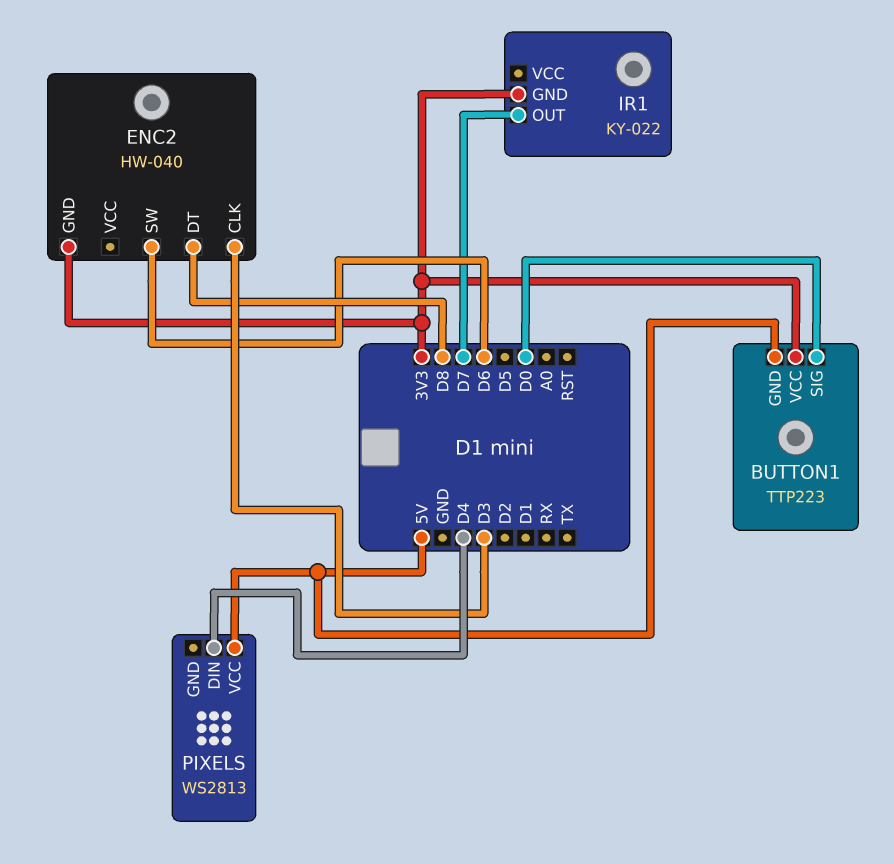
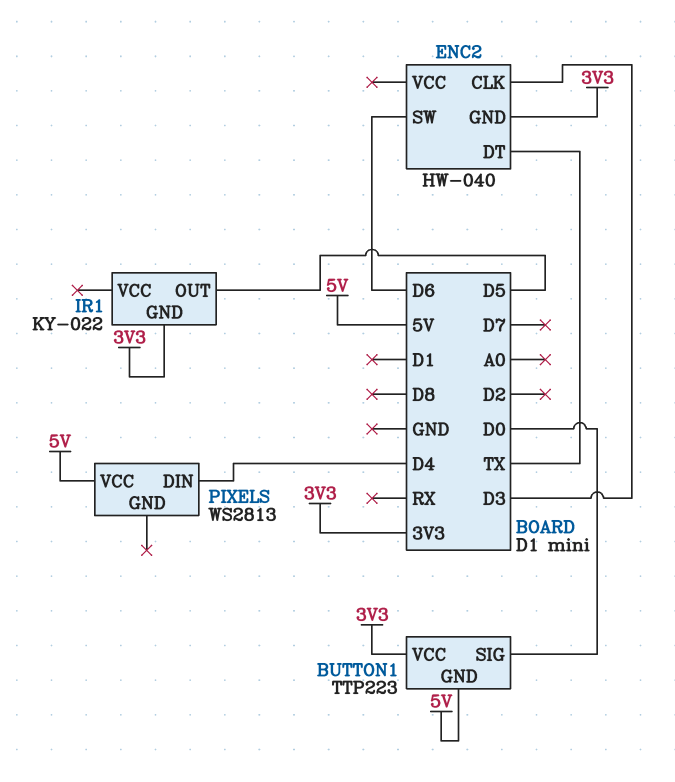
ENC2 pin DT: D8 -> TX
IR1 pin OUT: D7 -> D5

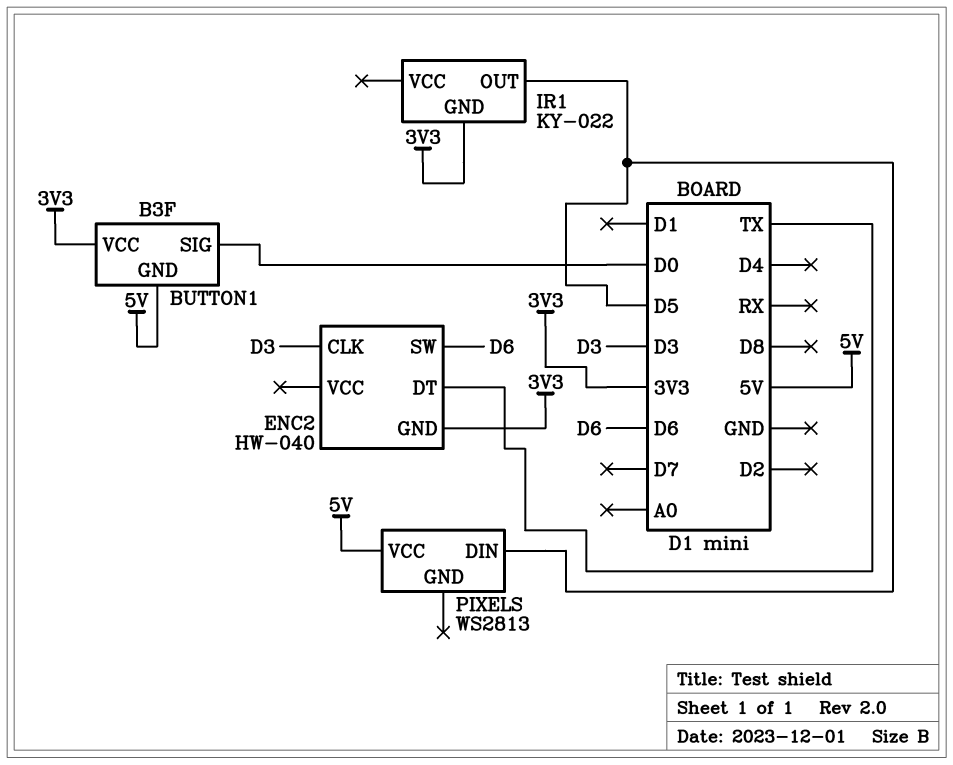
BUTTON1: TTP223 -> B3F
PIXELS pin DIN: D4 -> D5

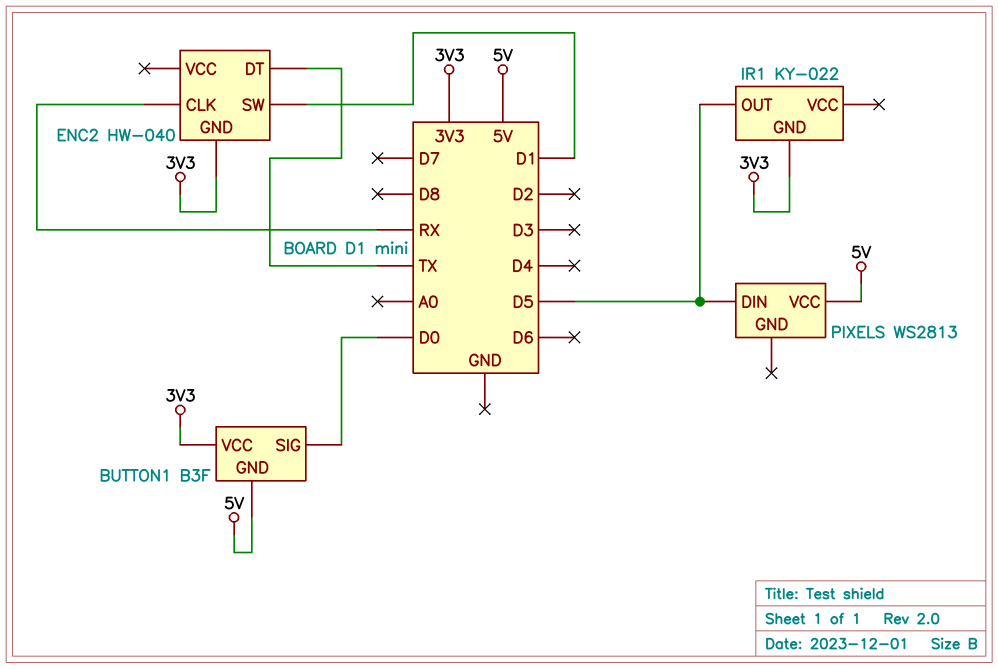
ENC2 pin CLK: D3 -> RX
ENC2 pin SW: D6 -> D1

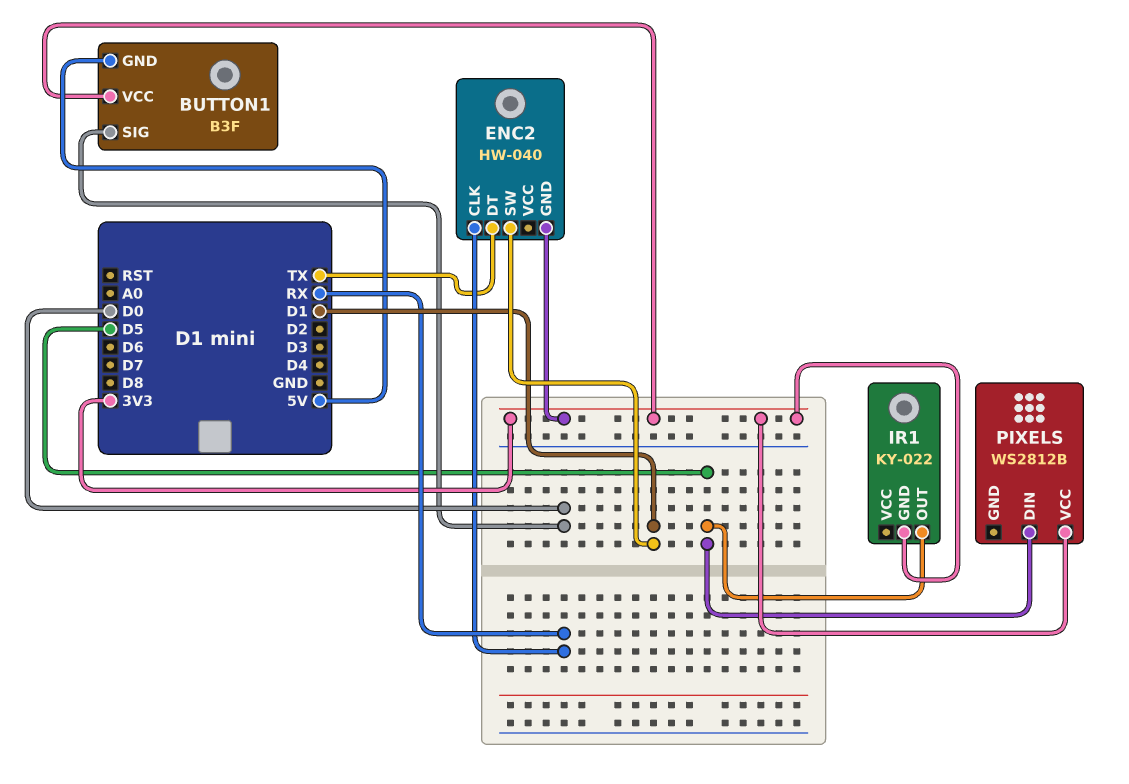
PIXELS: WS2813 -> WS2812B
PIXELS pin VCC: 5V -> 3V3

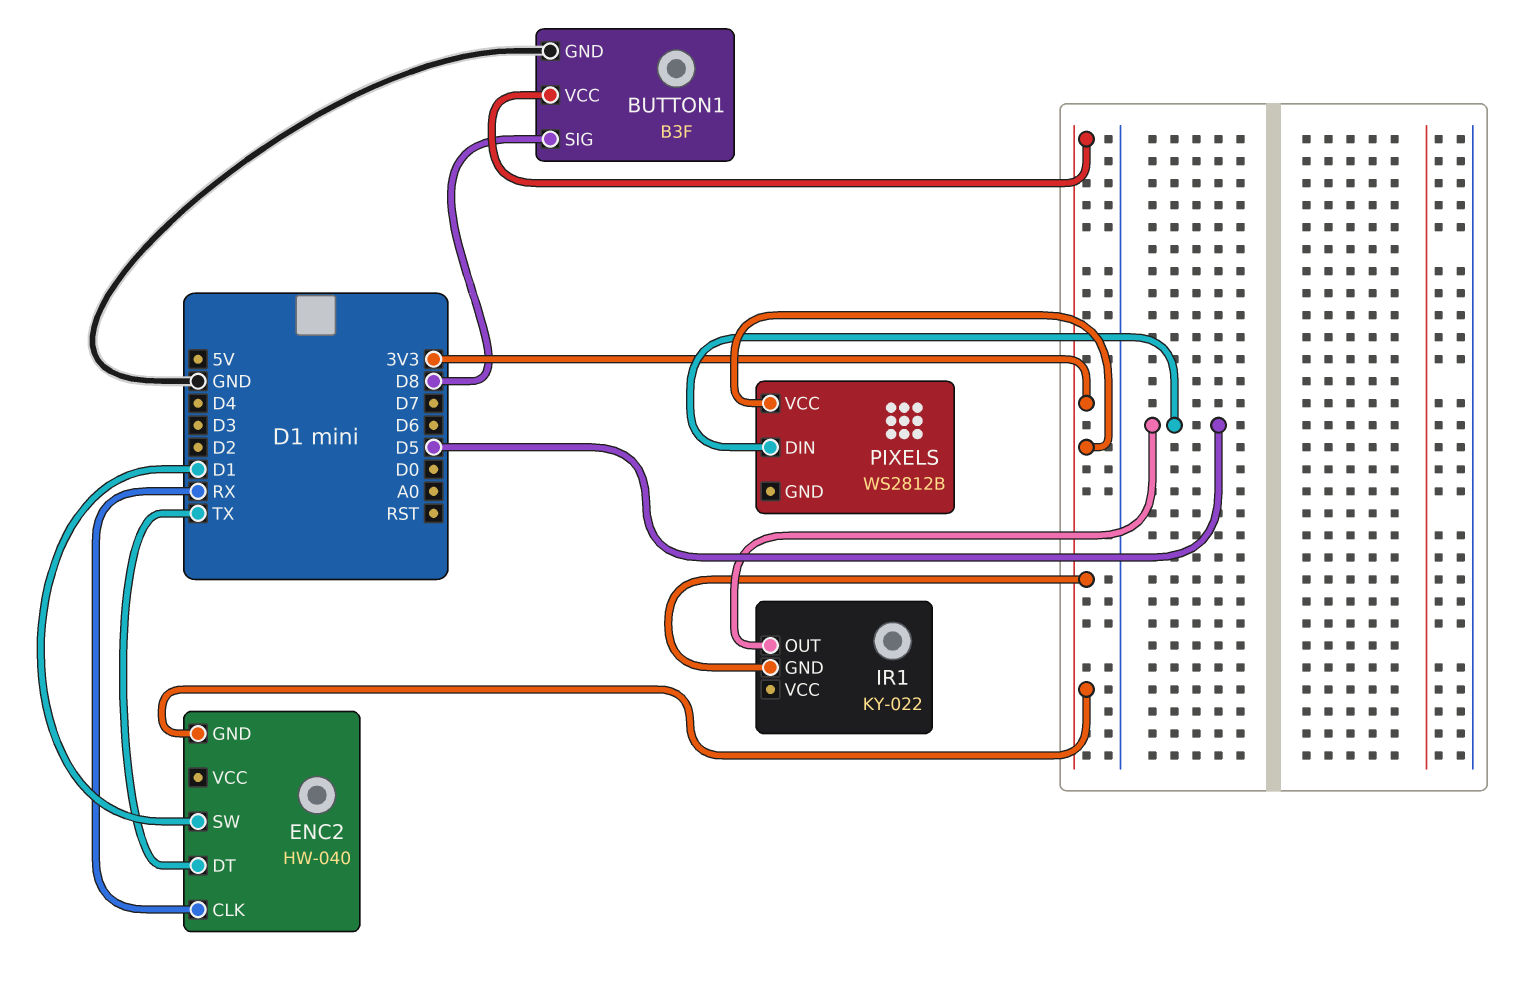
BUTTON1 pin GND: 5V -> GND
BUTTON1 pin SIG: D0 -> D8

